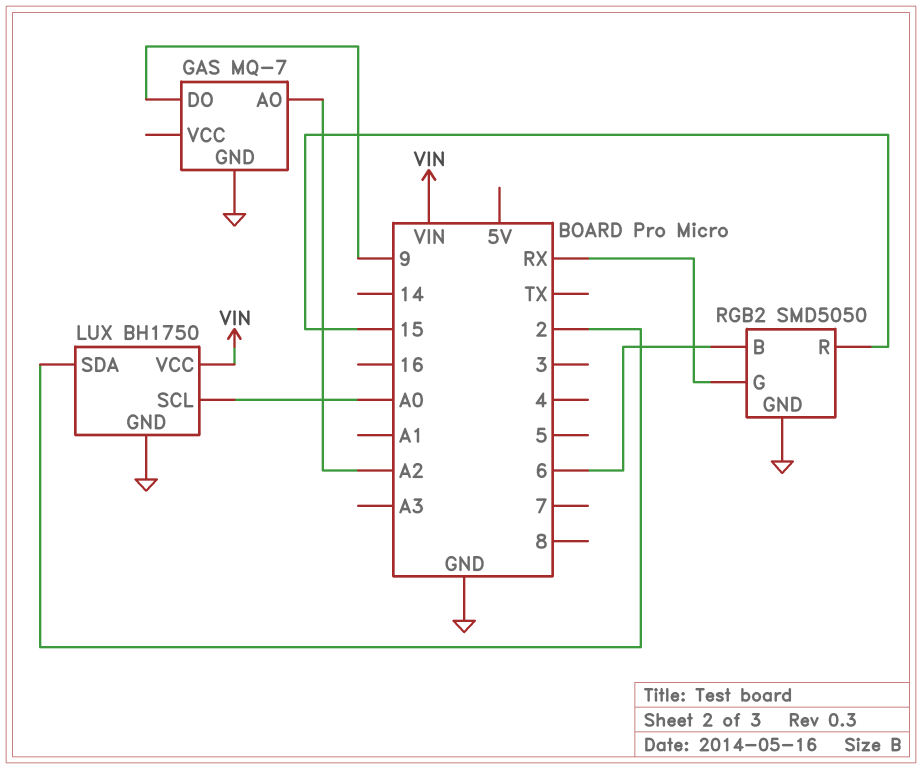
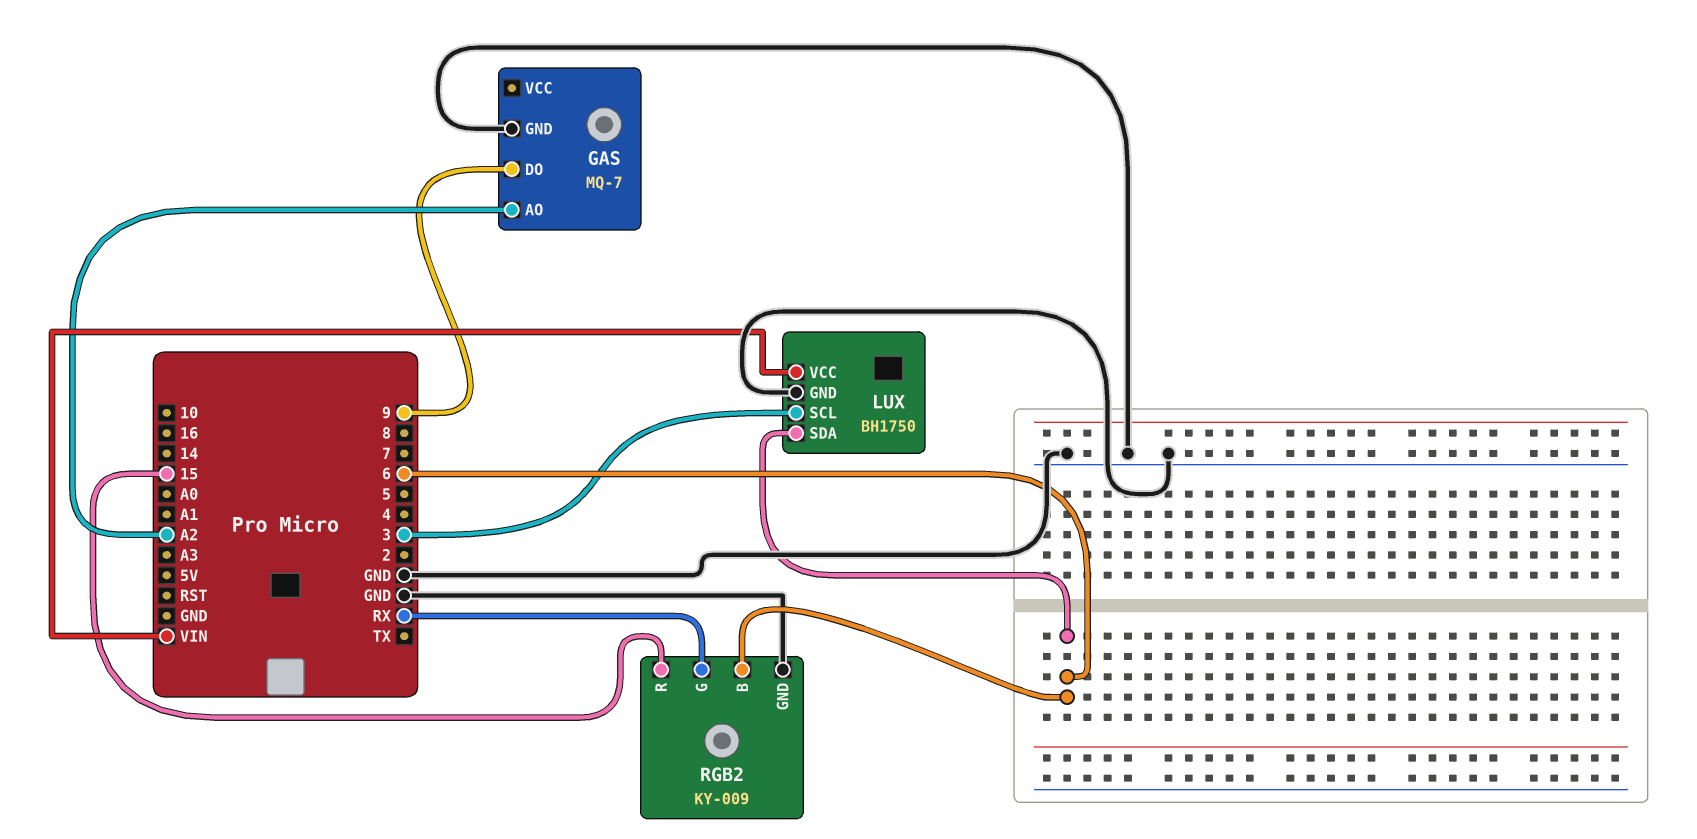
LUX pin SCL: A0 -> 3
LUX pin SDA: 2 -> 6
RGB2: SMD5050 -> KY-009

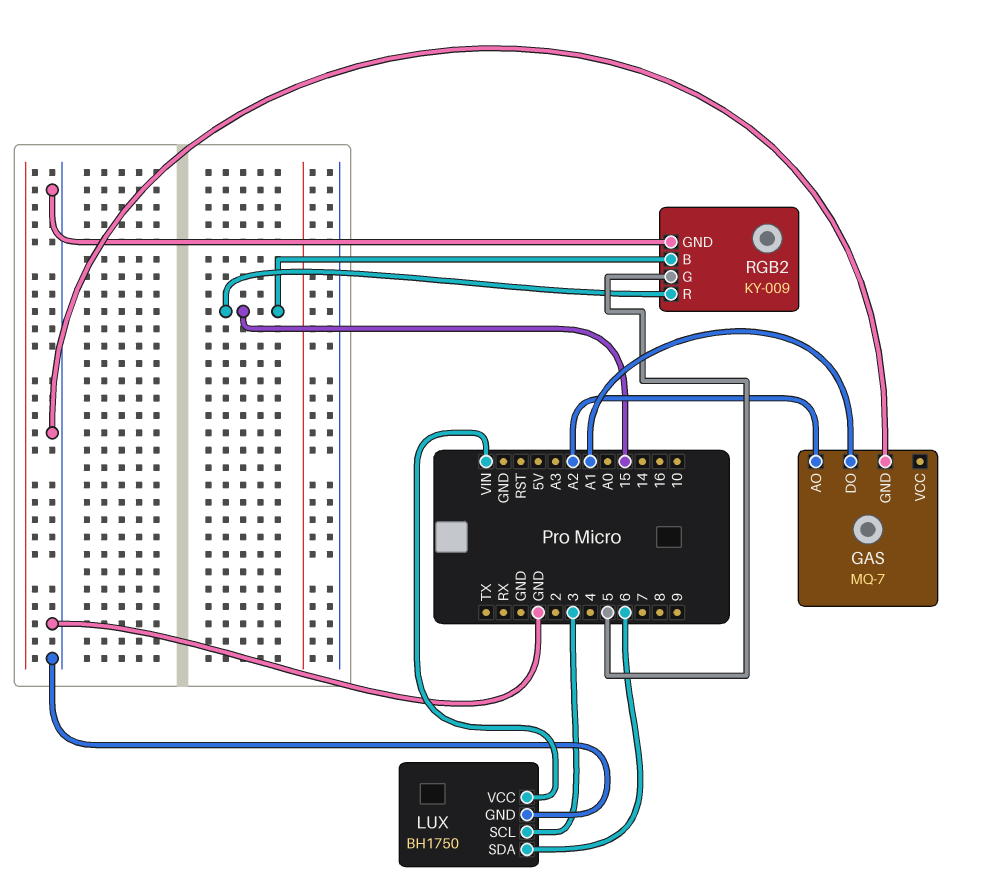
GAS pin DO: 9 -> A1
RGB2 pin B: 6 -> 15
RGB2 pin G: RX -> 5

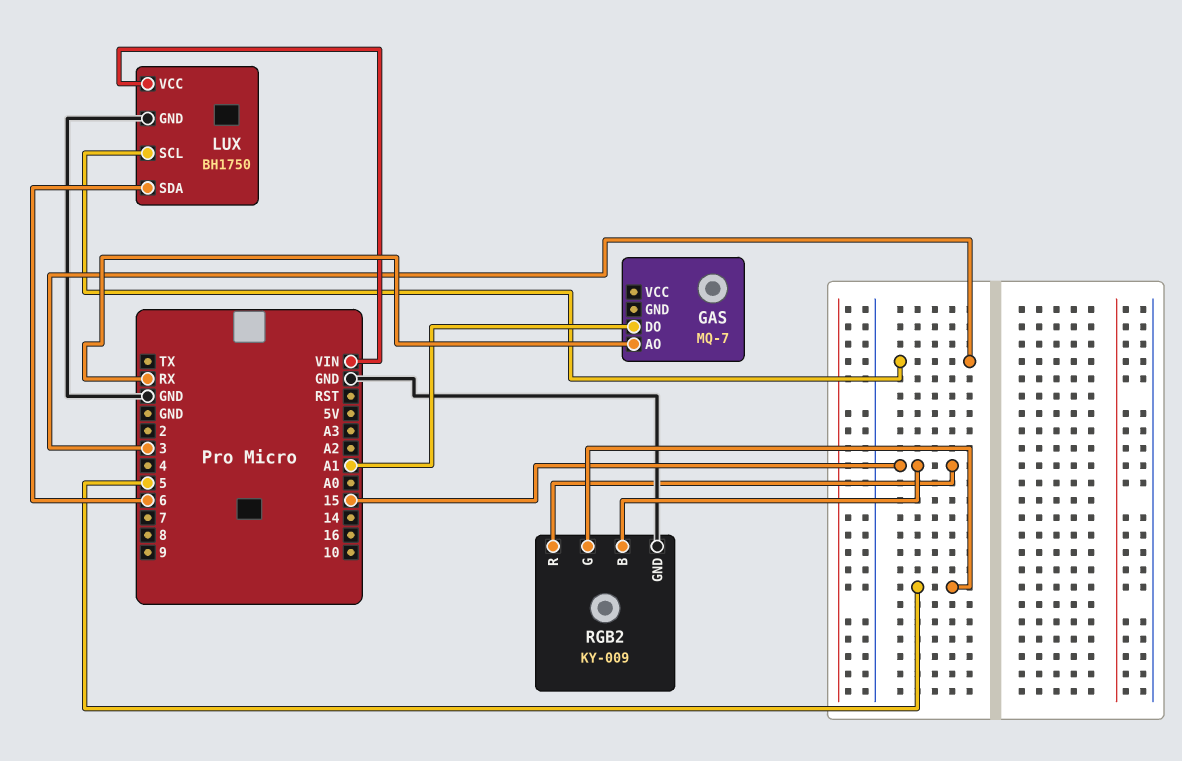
GAS pin AO: A2 -> RX
GAS pin GND: GND -> none

